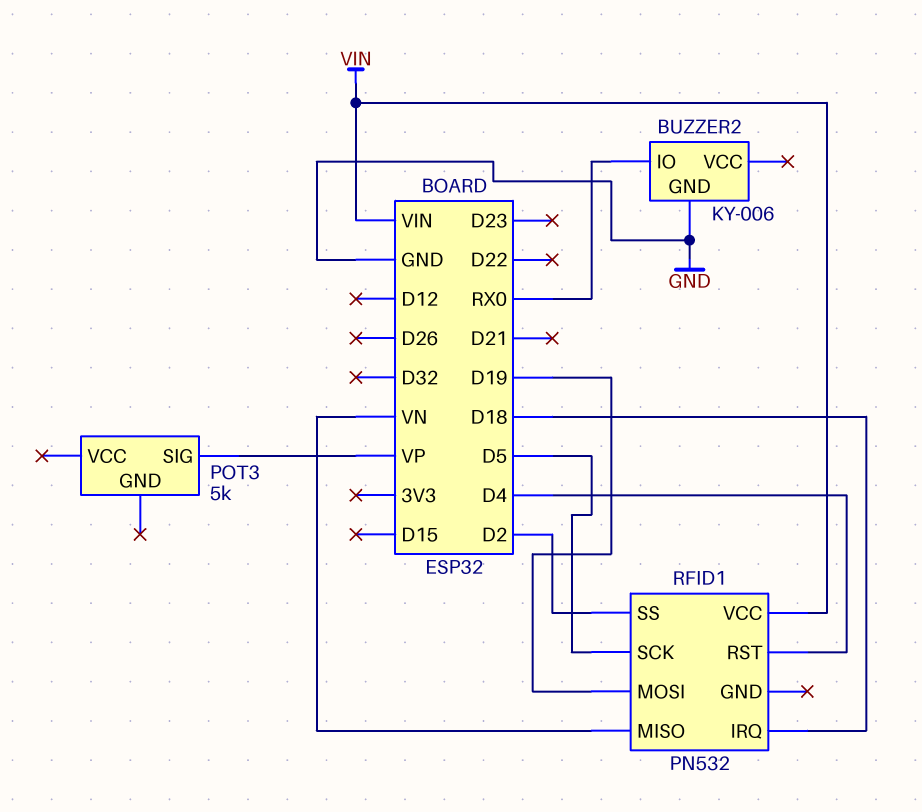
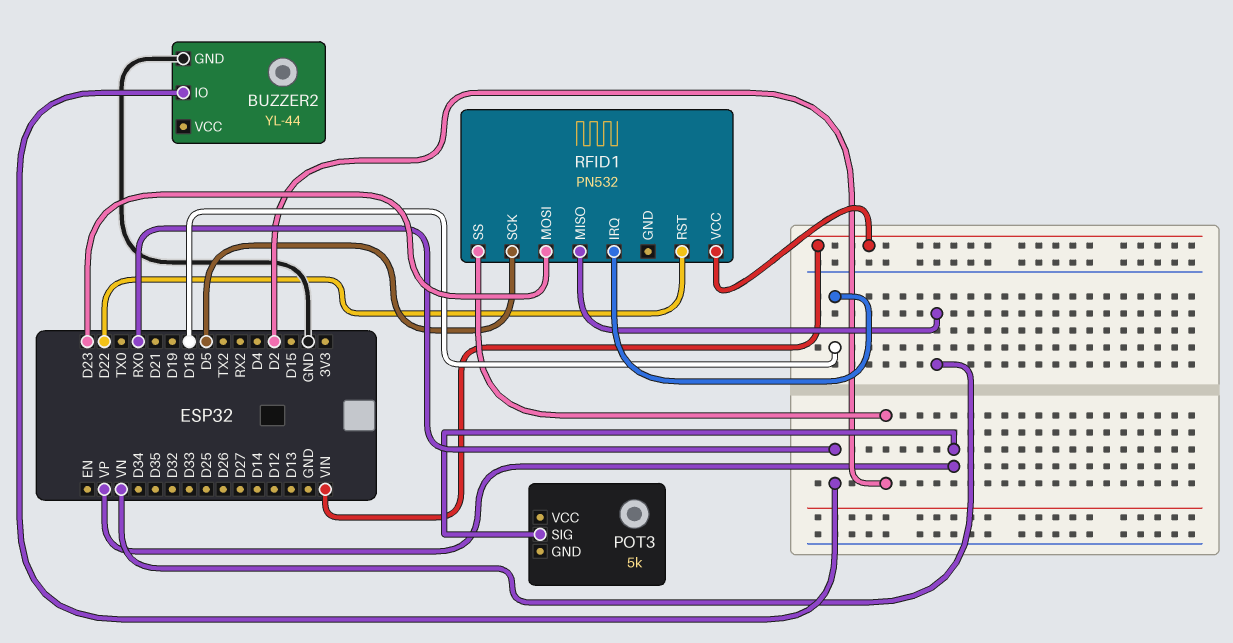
BUZZER2: KY-006 -> YL-44
RFID1 pin MOSI: D19 -> D23
RFID1 pin RST: D4 -> D22

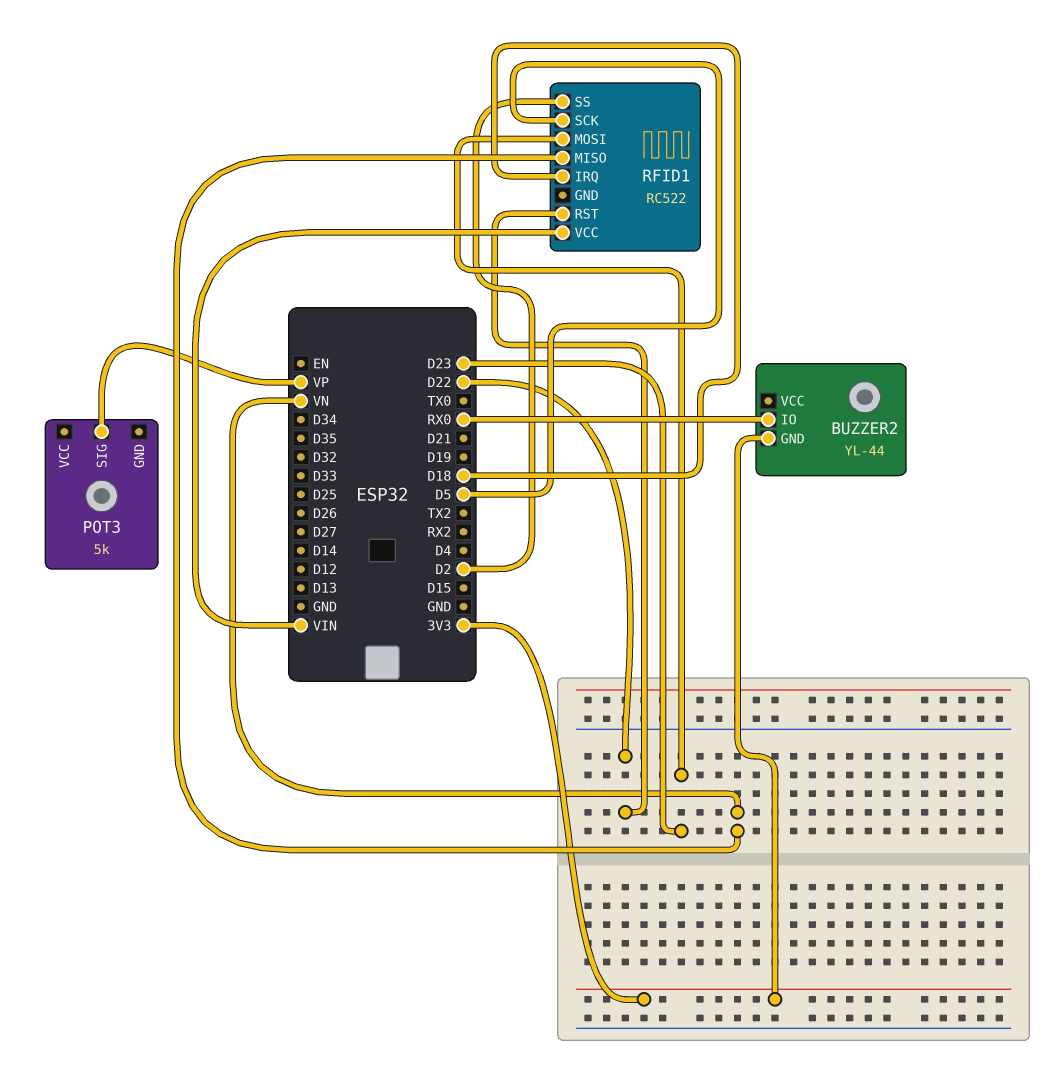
BUZZER2 pin GND: GND -> 3V3
RFID1: PN532 -> RC522

